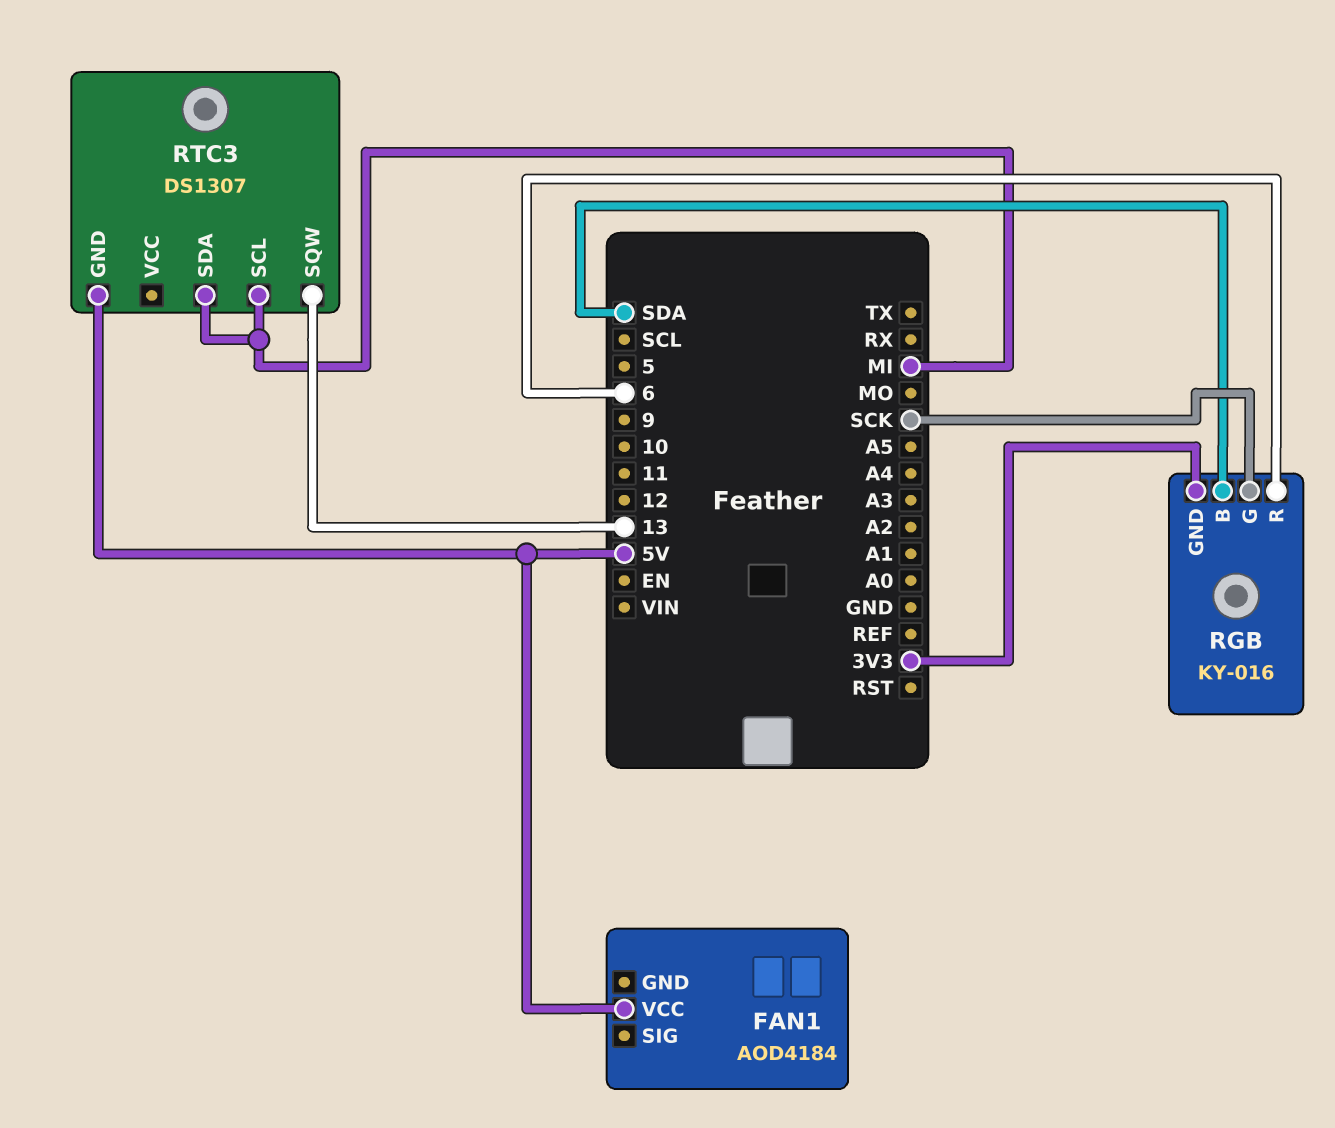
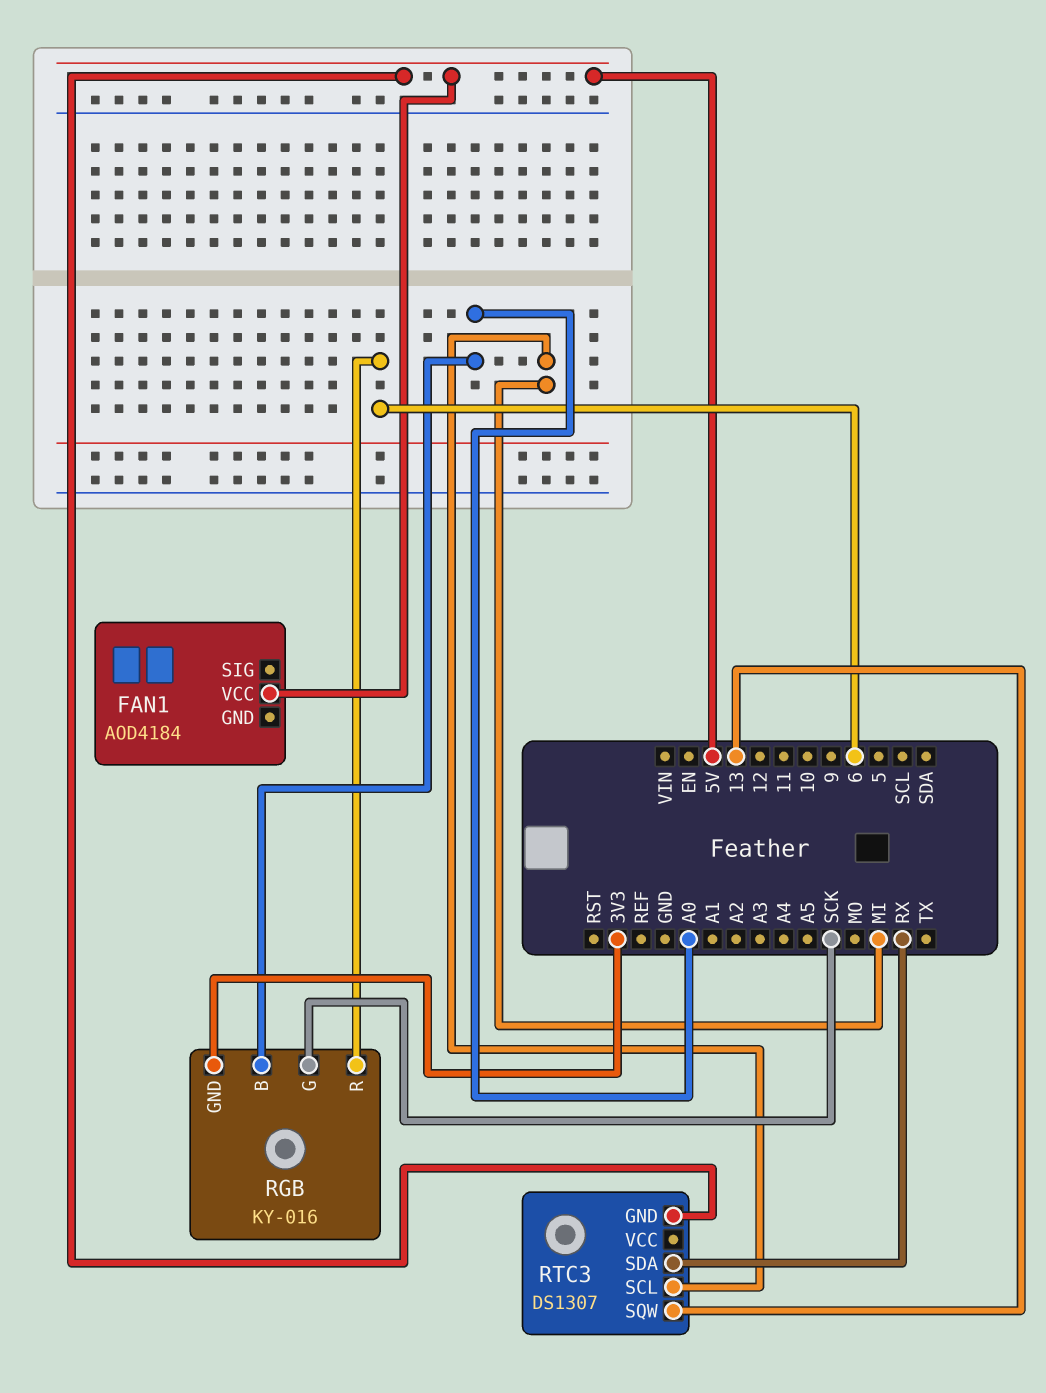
RGB pin B: SDA -> A0
RTC3 pin SDA: MI -> RX

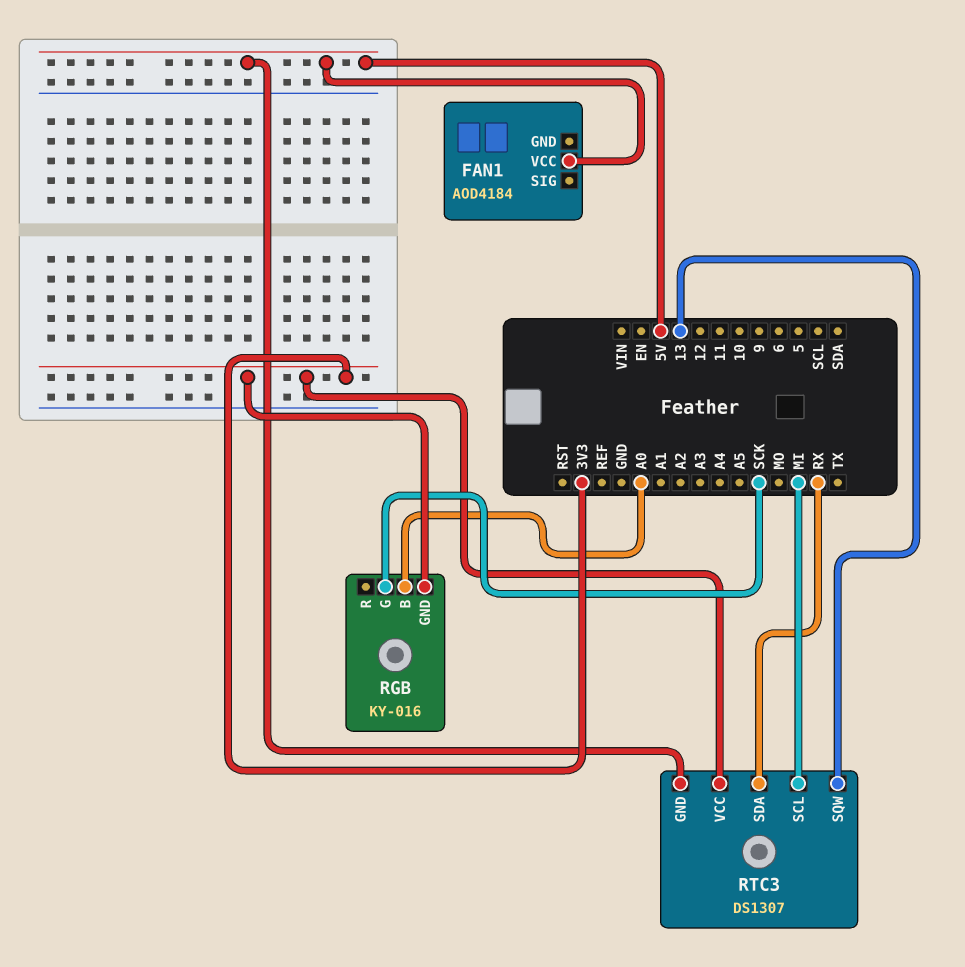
RGB pin R: 6 -> none
RTC3 pin VCC: none -> 3V3

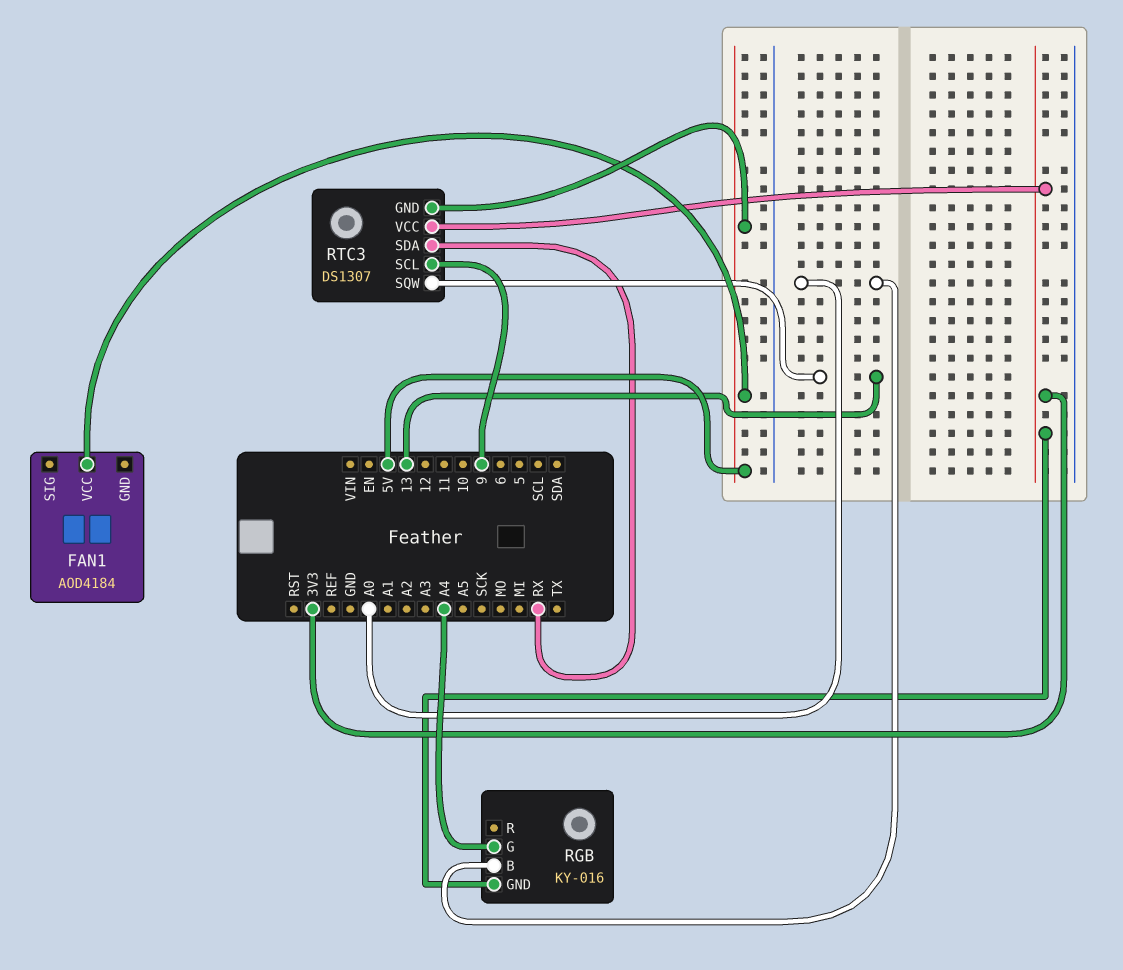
RGB pin G: SCK -> A4
RTC3 pin SCL: MI -> 9

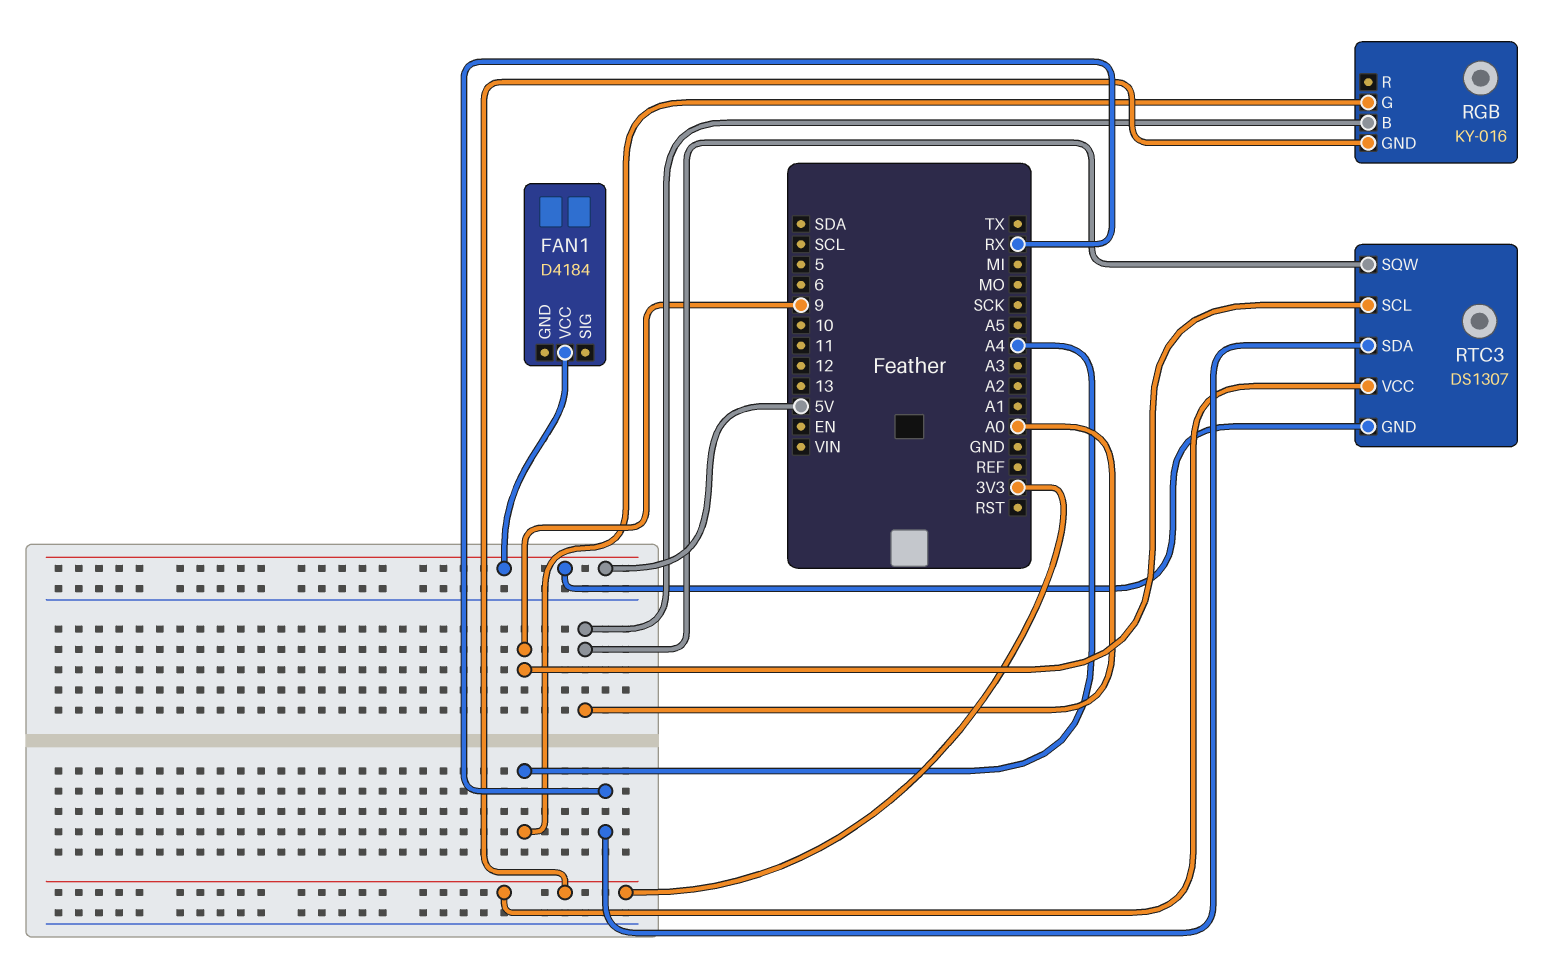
FAN1: AOD4184 -> D4184
RTC3 pin SQW: 13 -> A0

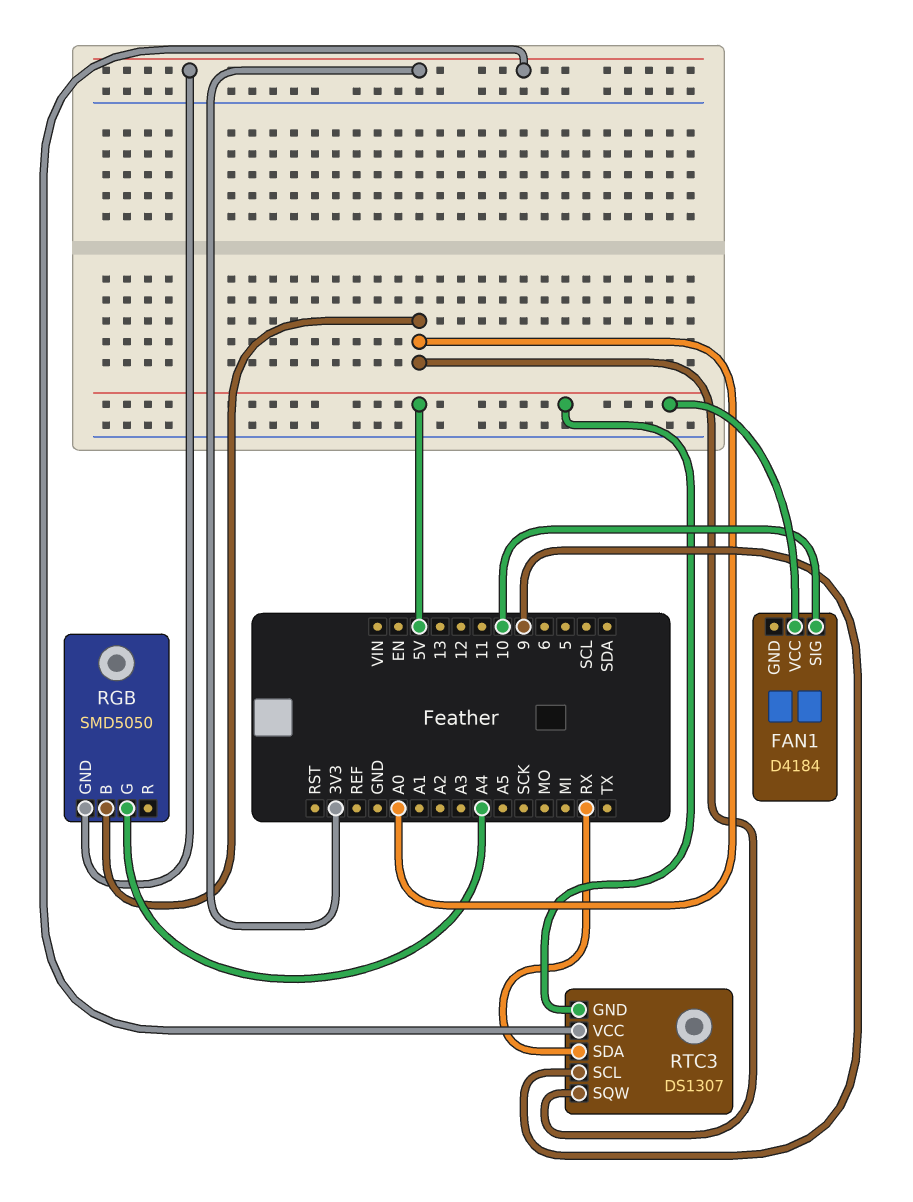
FAN1 pin SIG: none -> 10
RGB: KY-016 -> SMD5050

